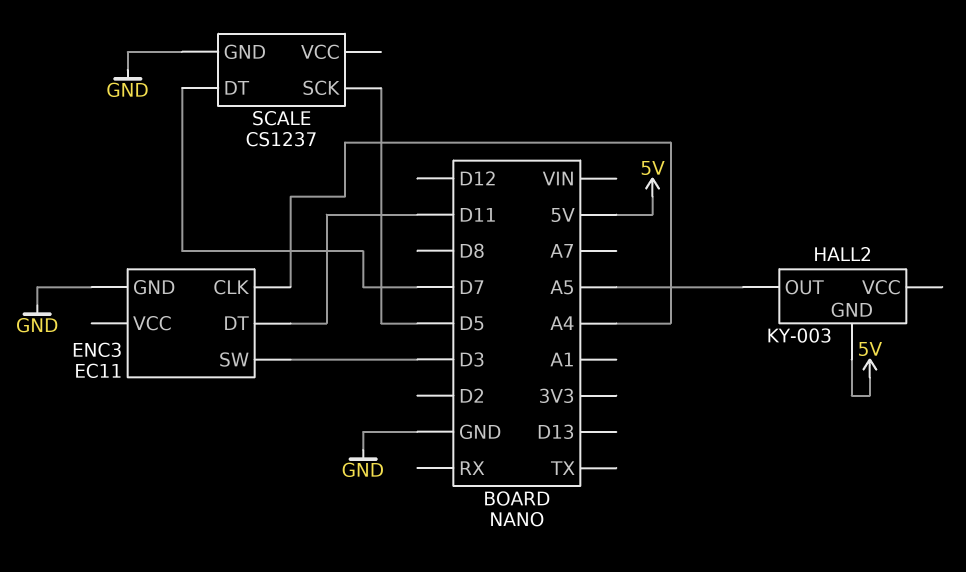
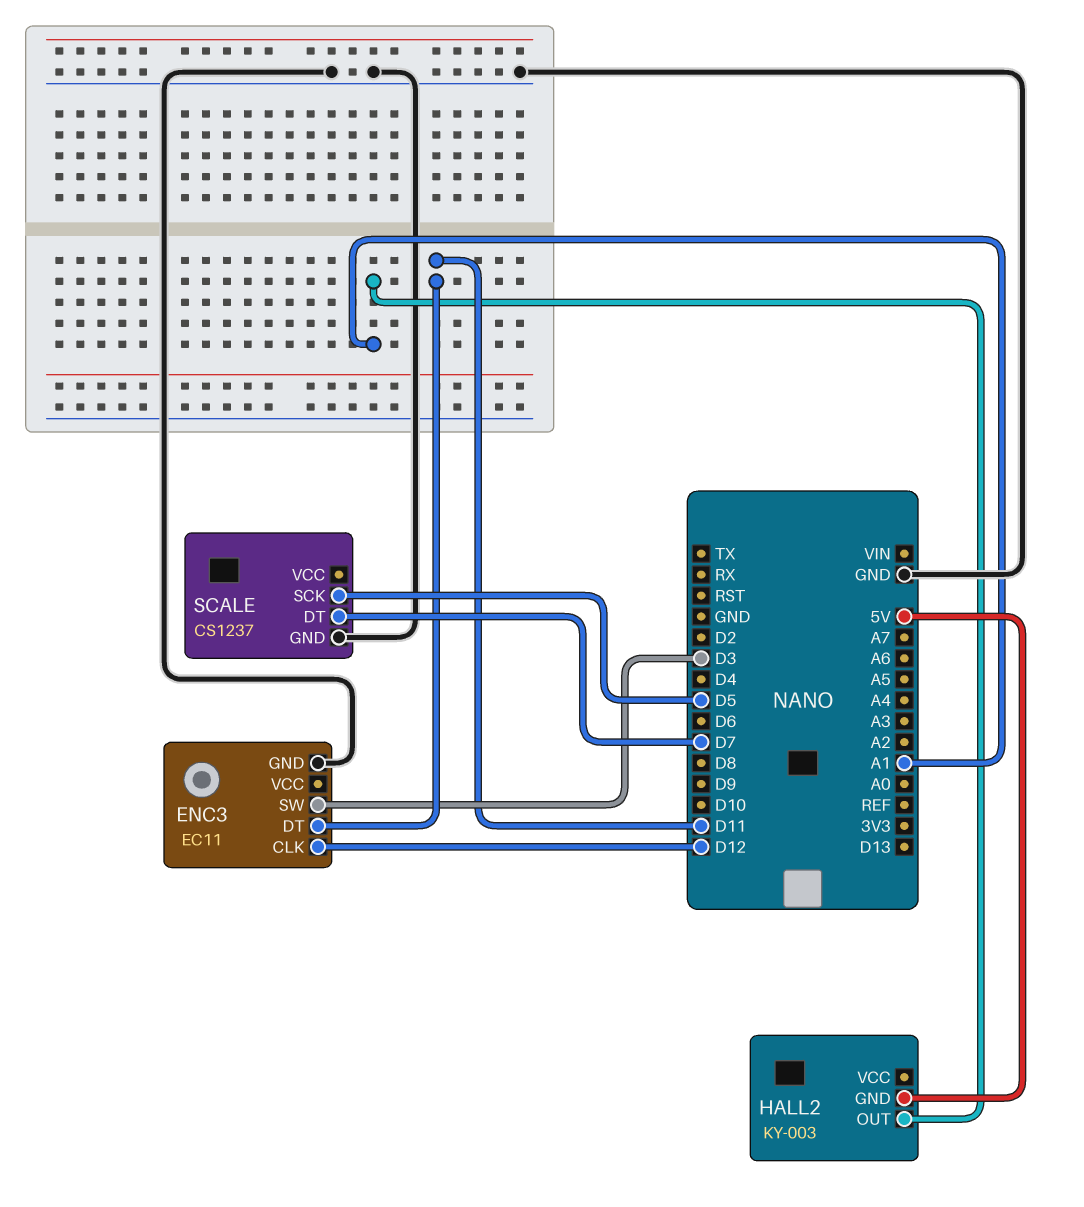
ENC3 pin CLK: A4 -> D12
HALL2 pin OUT: A5 -> A1

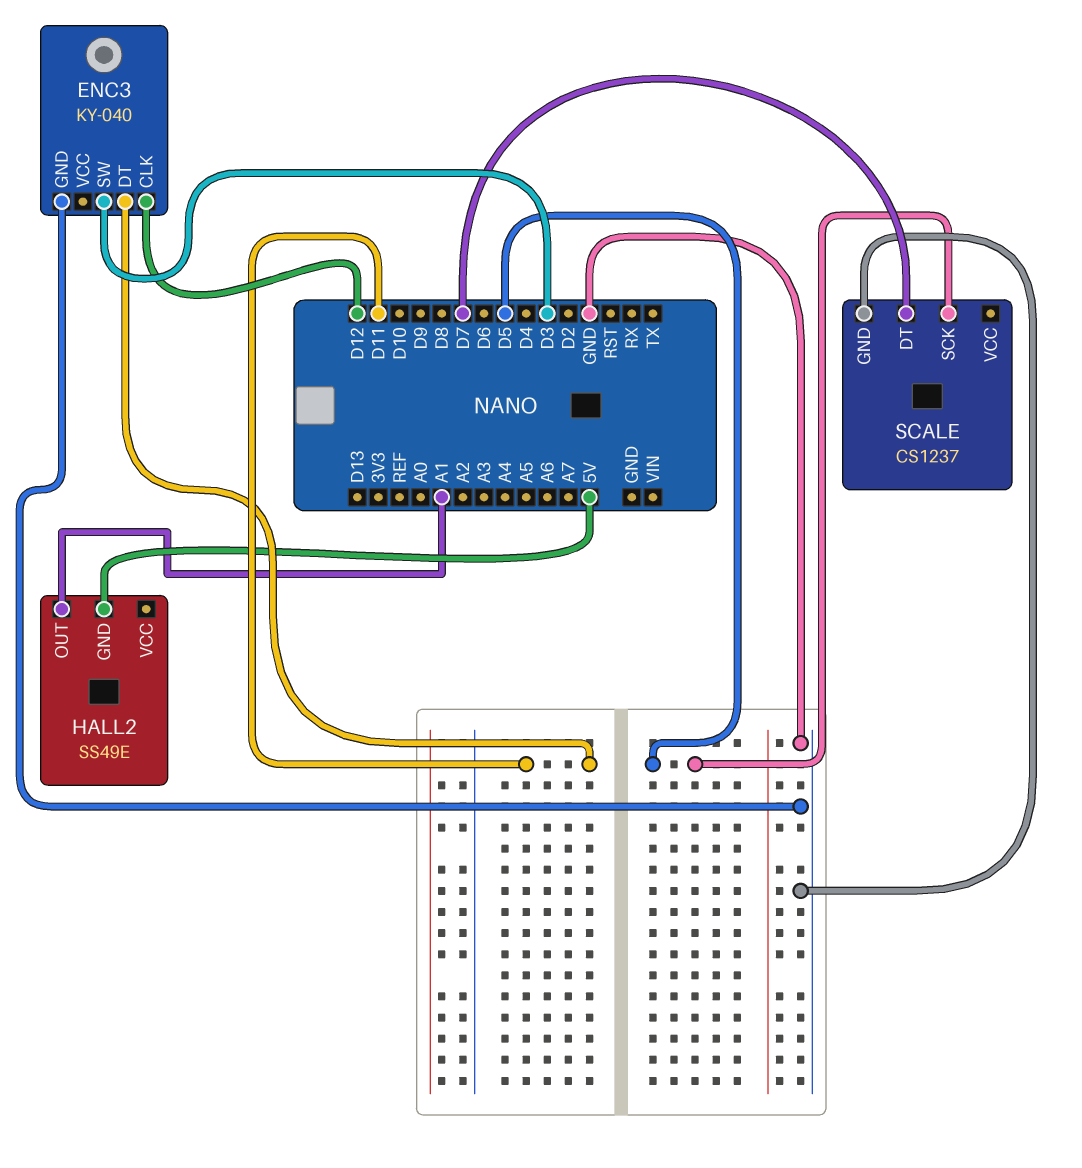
ENC3: EC11 -> KY-040
HALL2: KY-003 -> SS49E

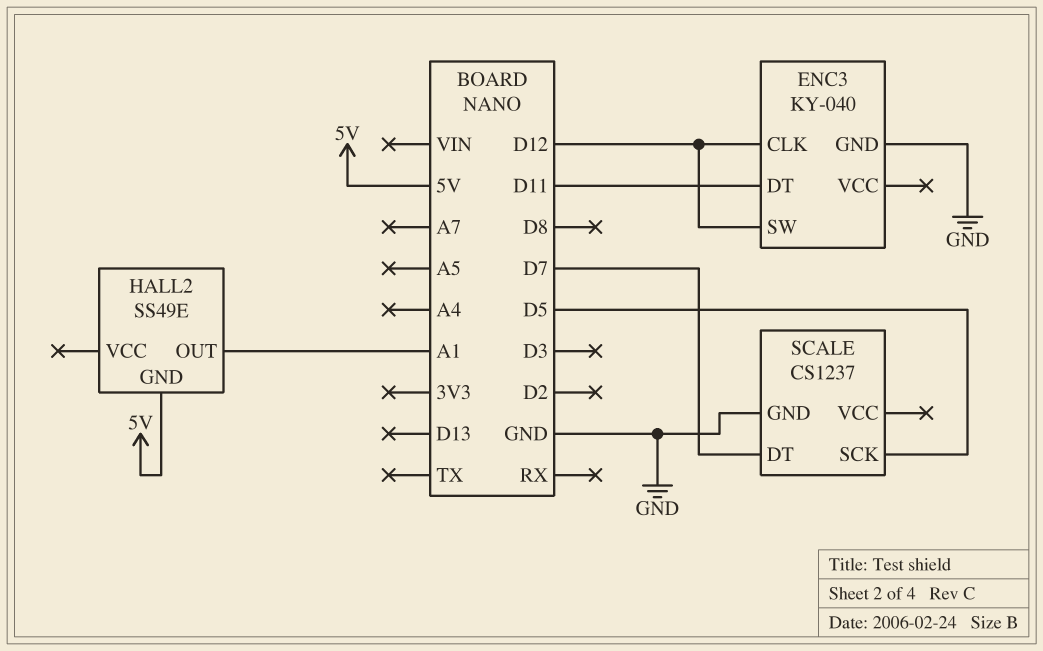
ENC3 pin SW: D3 -> D12

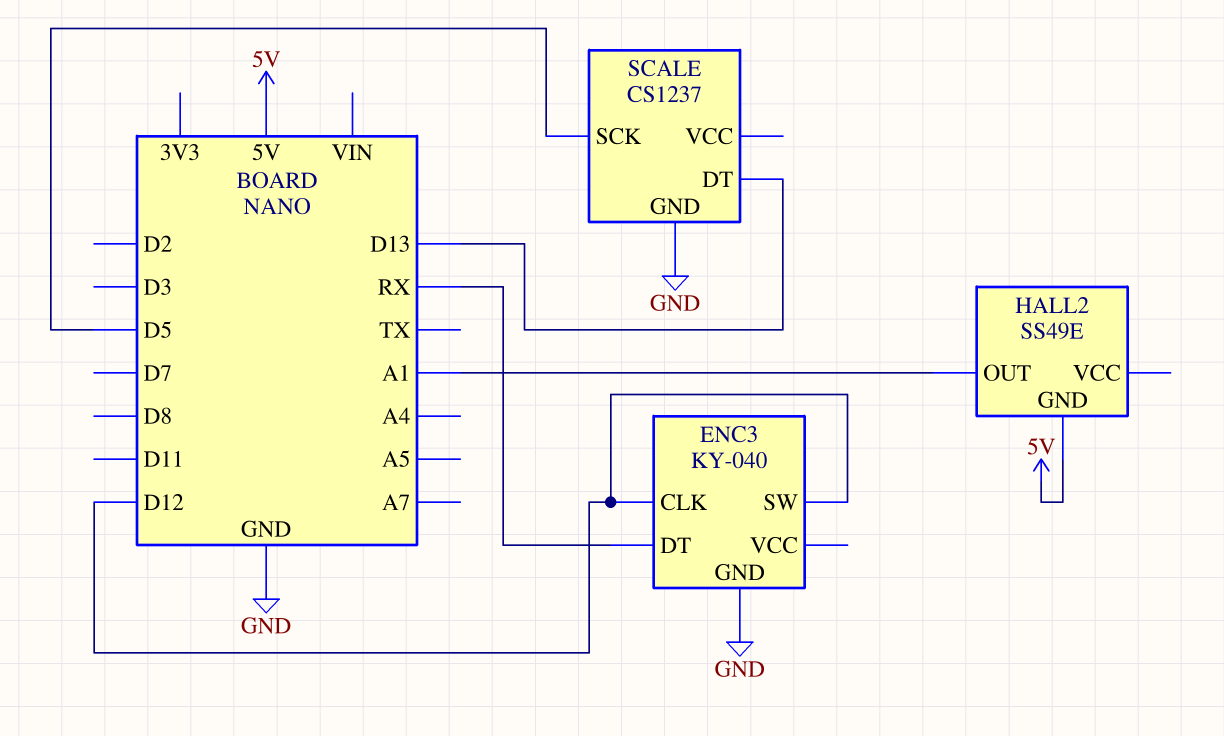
ENC3 pin DT: D11 -> RX
SCALE pin DT: D7 -> D13

